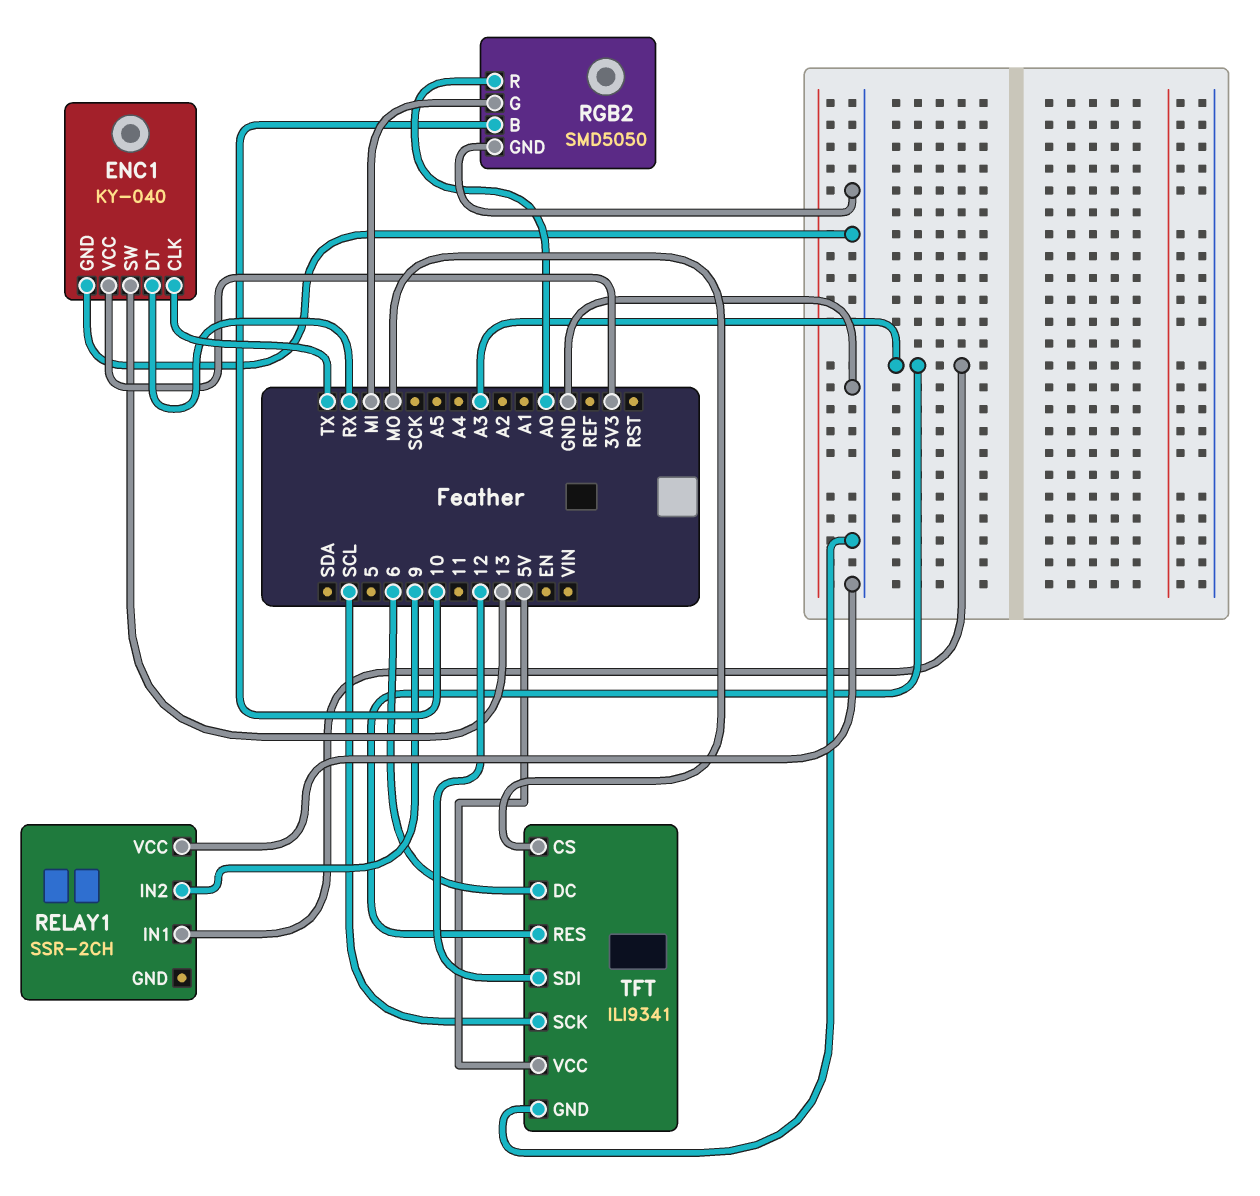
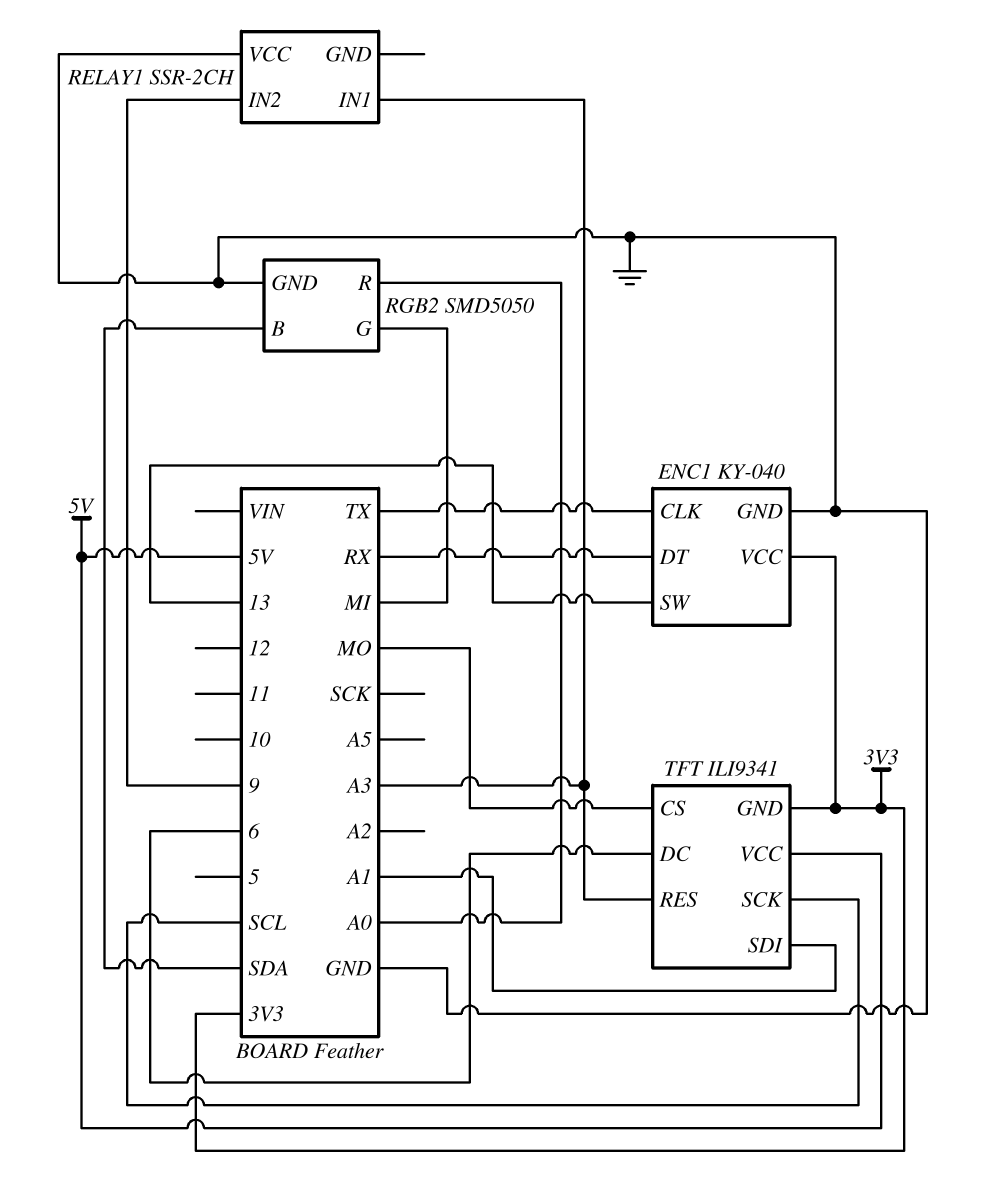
RGB2 pin B: 10 -> SDA
TFT pin GND: GND -> 3V3
TFT pin SDI: 12 -> A1

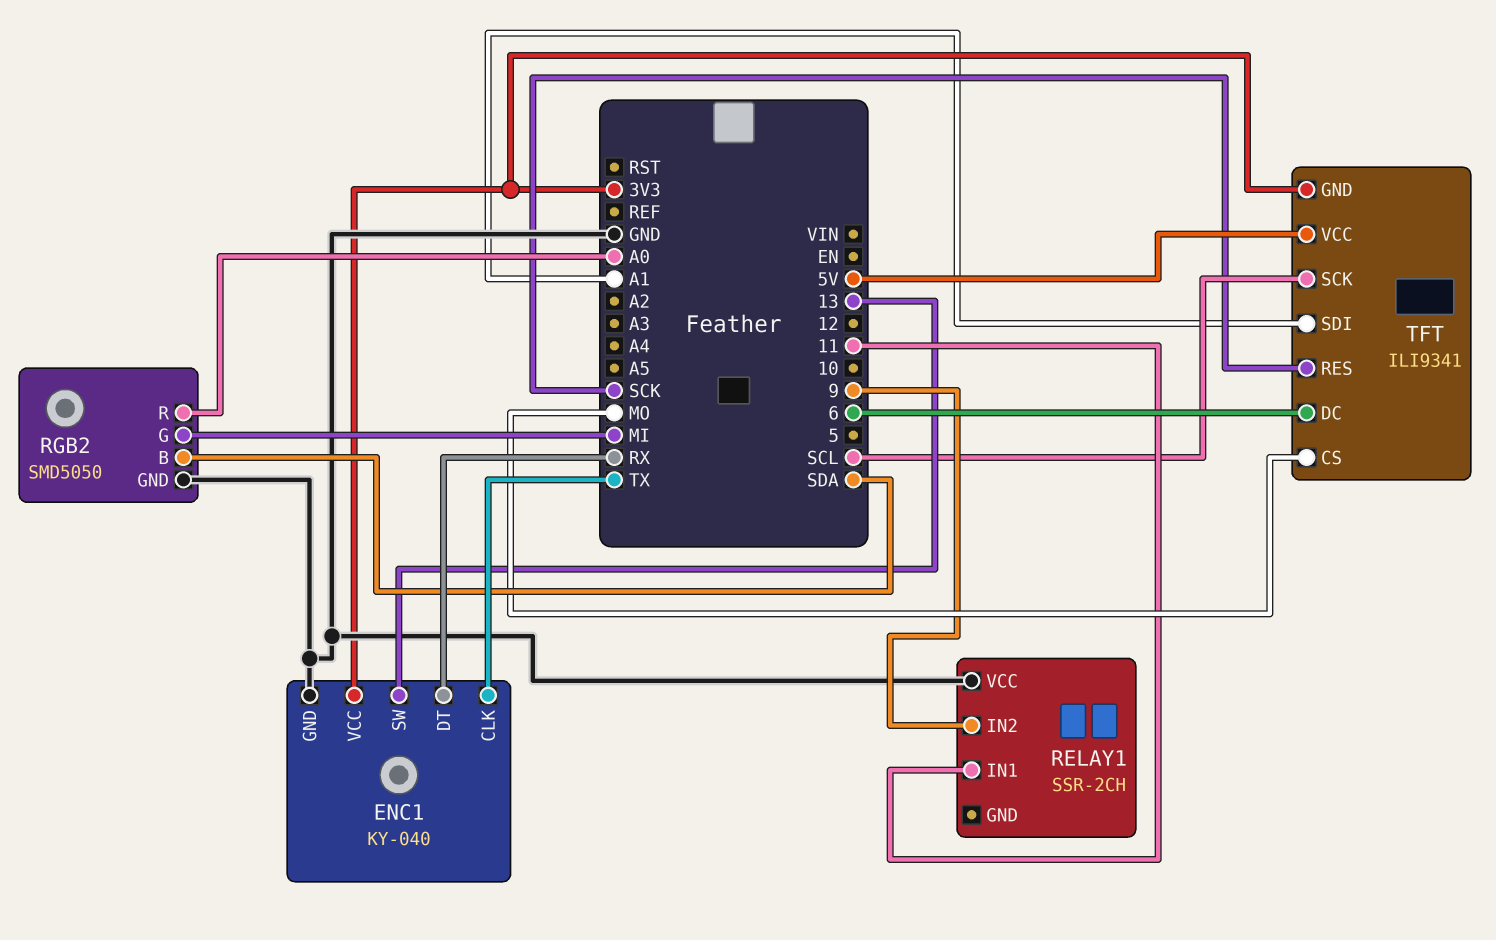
RELAY1 pin IN1: A3 -> 11
TFT pin RES: A3 -> SCK

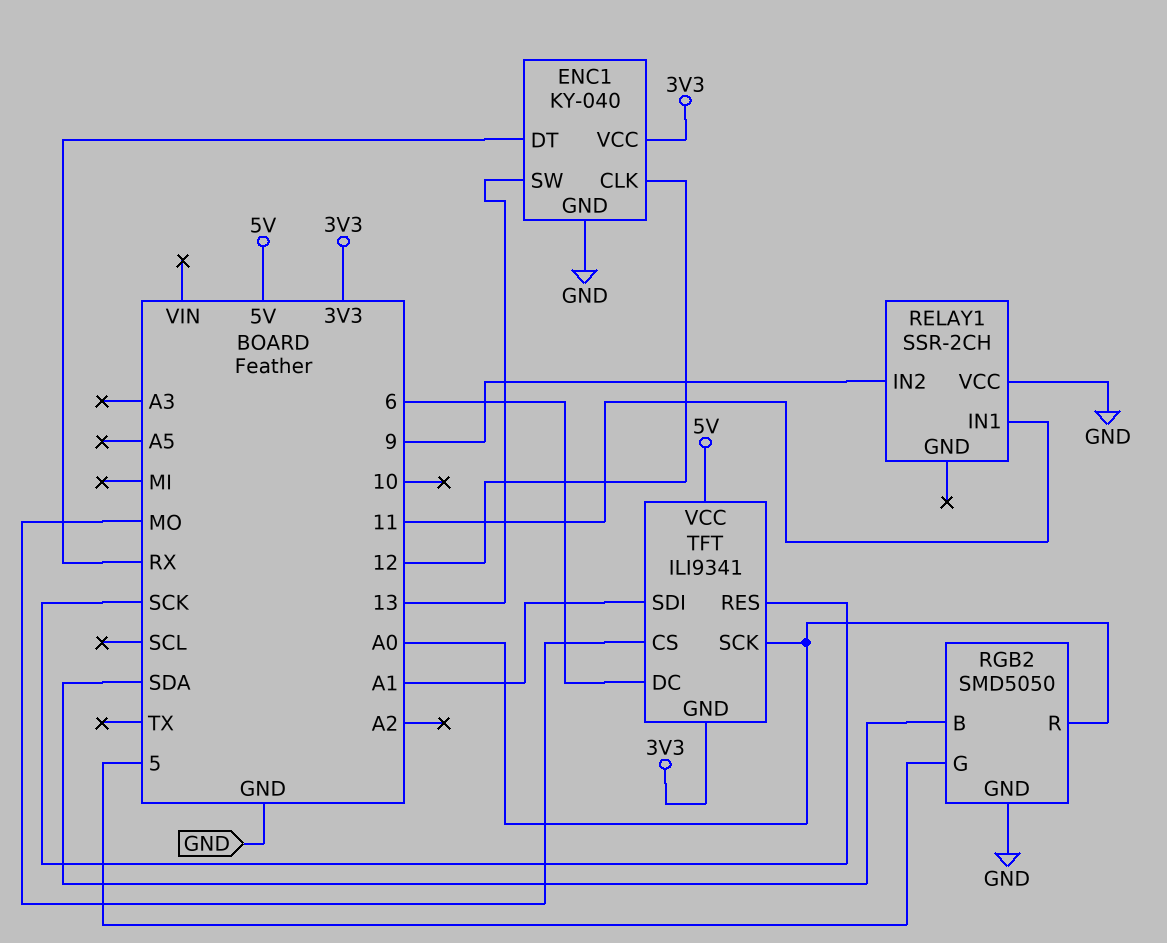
ENC1 pin CLK: TX -> 12
RGB2 pin G: MI -> 5
TFT pin SCK: SCL -> A0

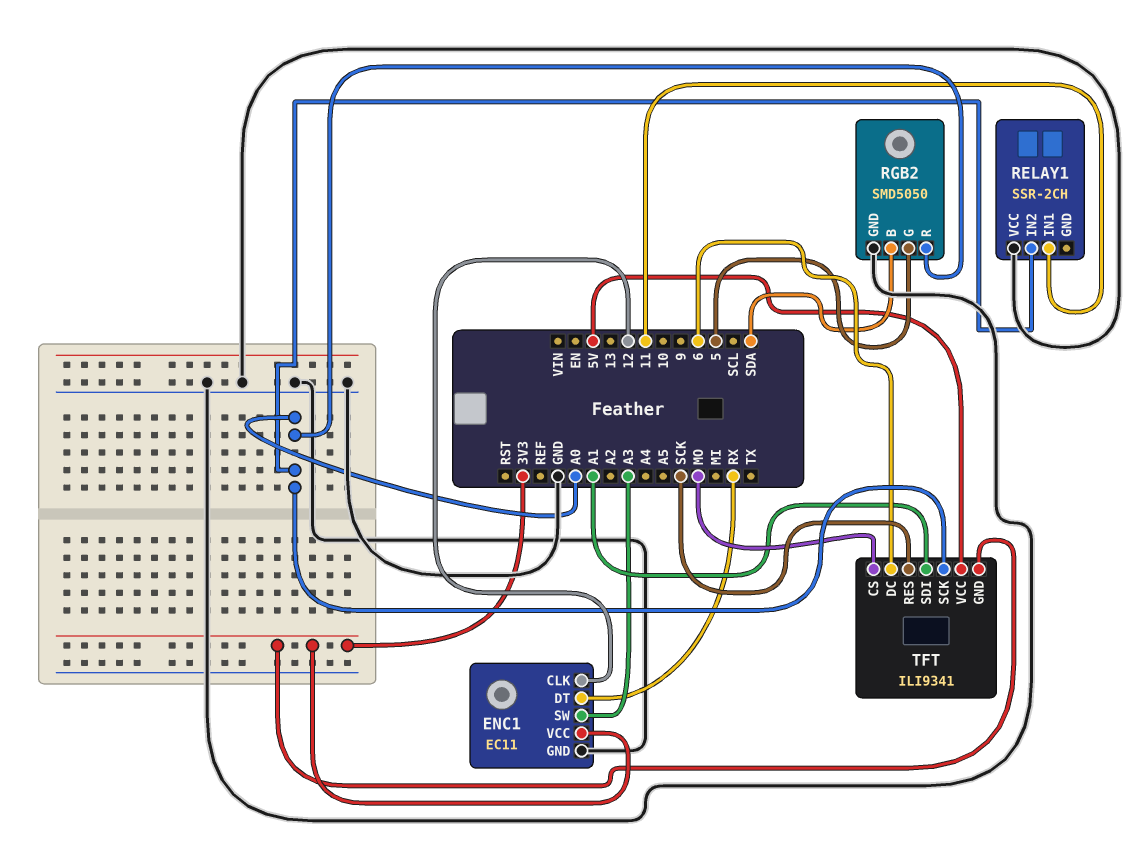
ENC1: KY-040 -> EC11
ENC1 pin SW: 13 -> A3
RELAY1 pin IN2: 9 -> A0

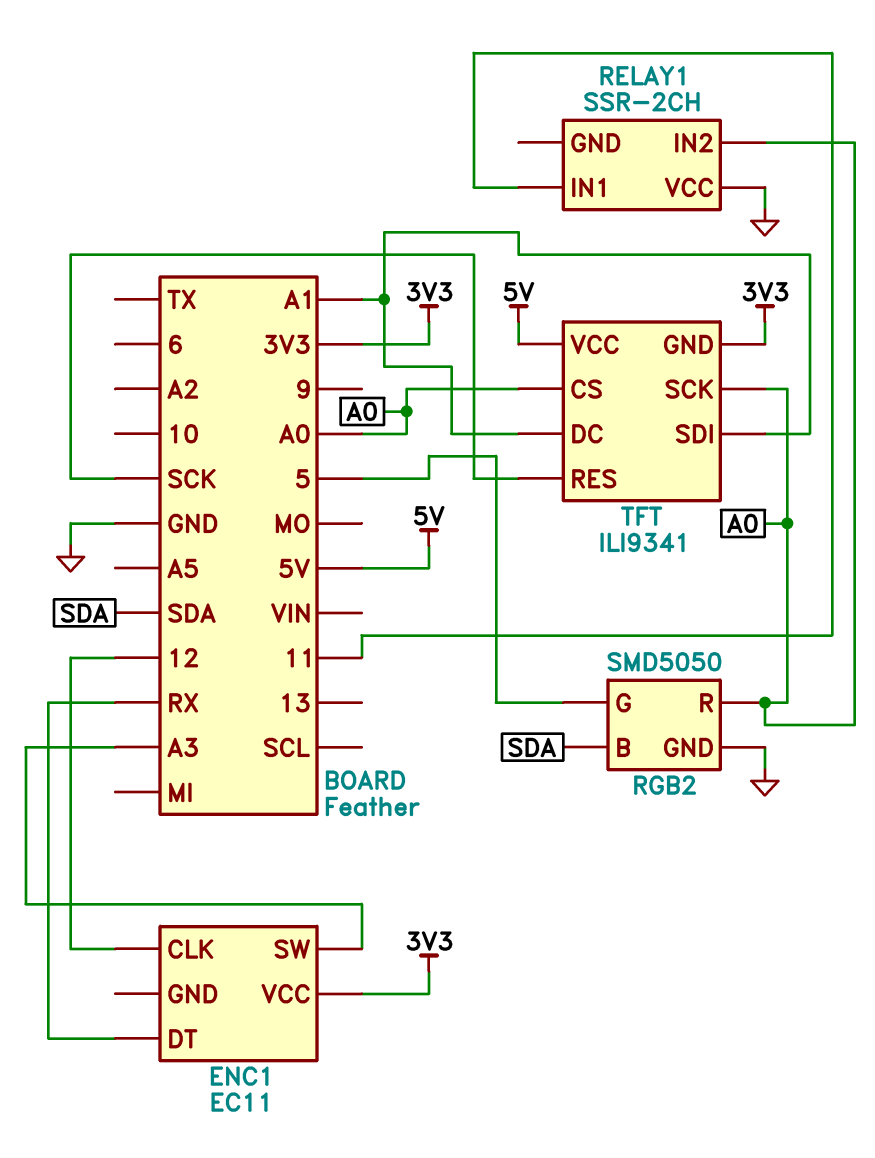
ENC1 pin GND: GND -> none
TFT pin CS: MO -> A0
TFT pin DC: 6 -> A1

